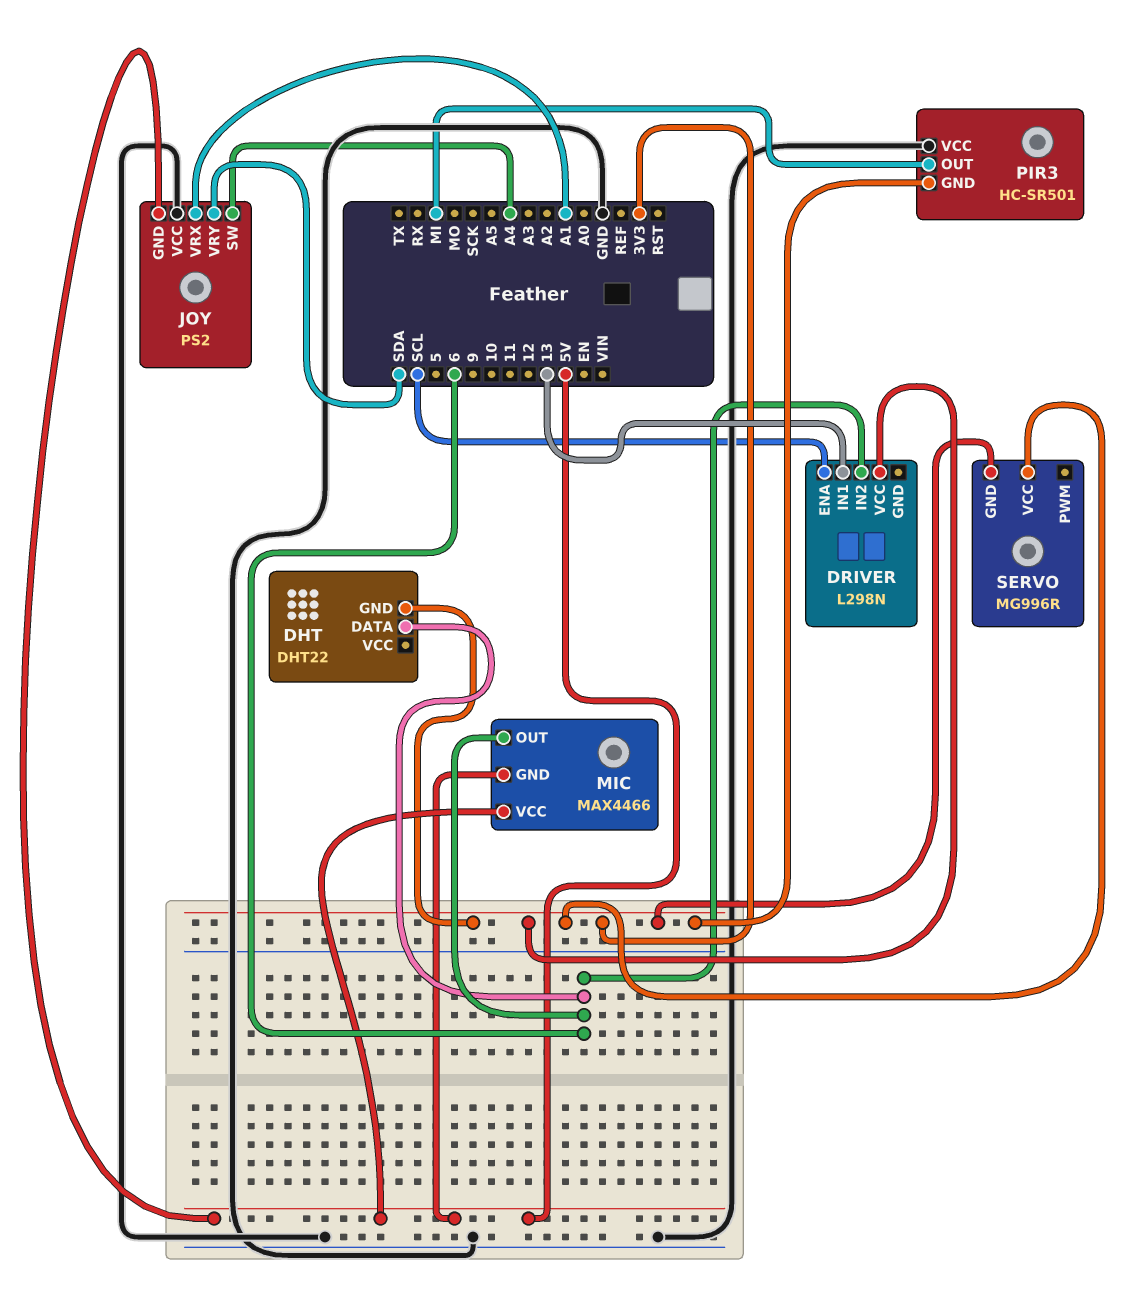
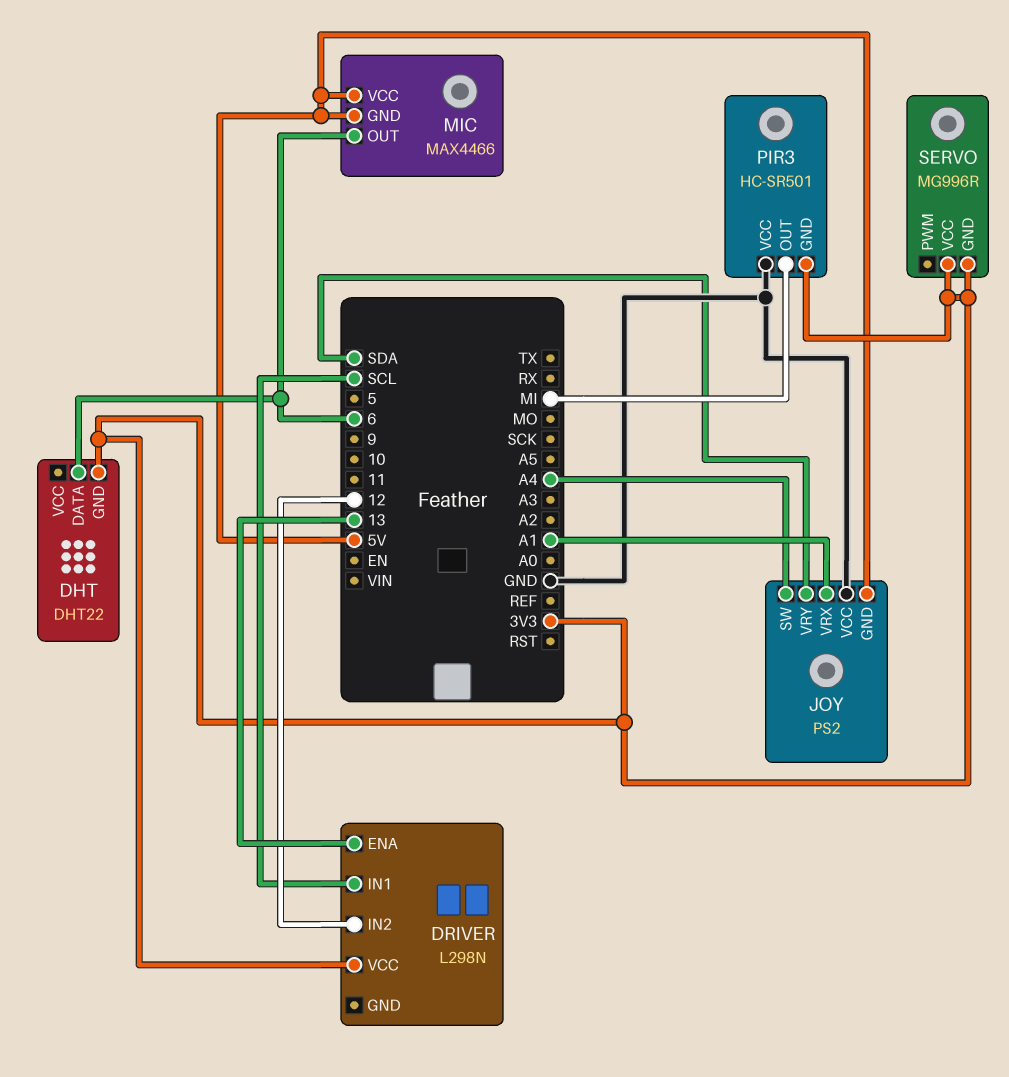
DRIVER pin ENA: SCL -> 13
DRIVER pin IN1: 13 -> SCL
DRIVER pin IN2: 6 -> 12

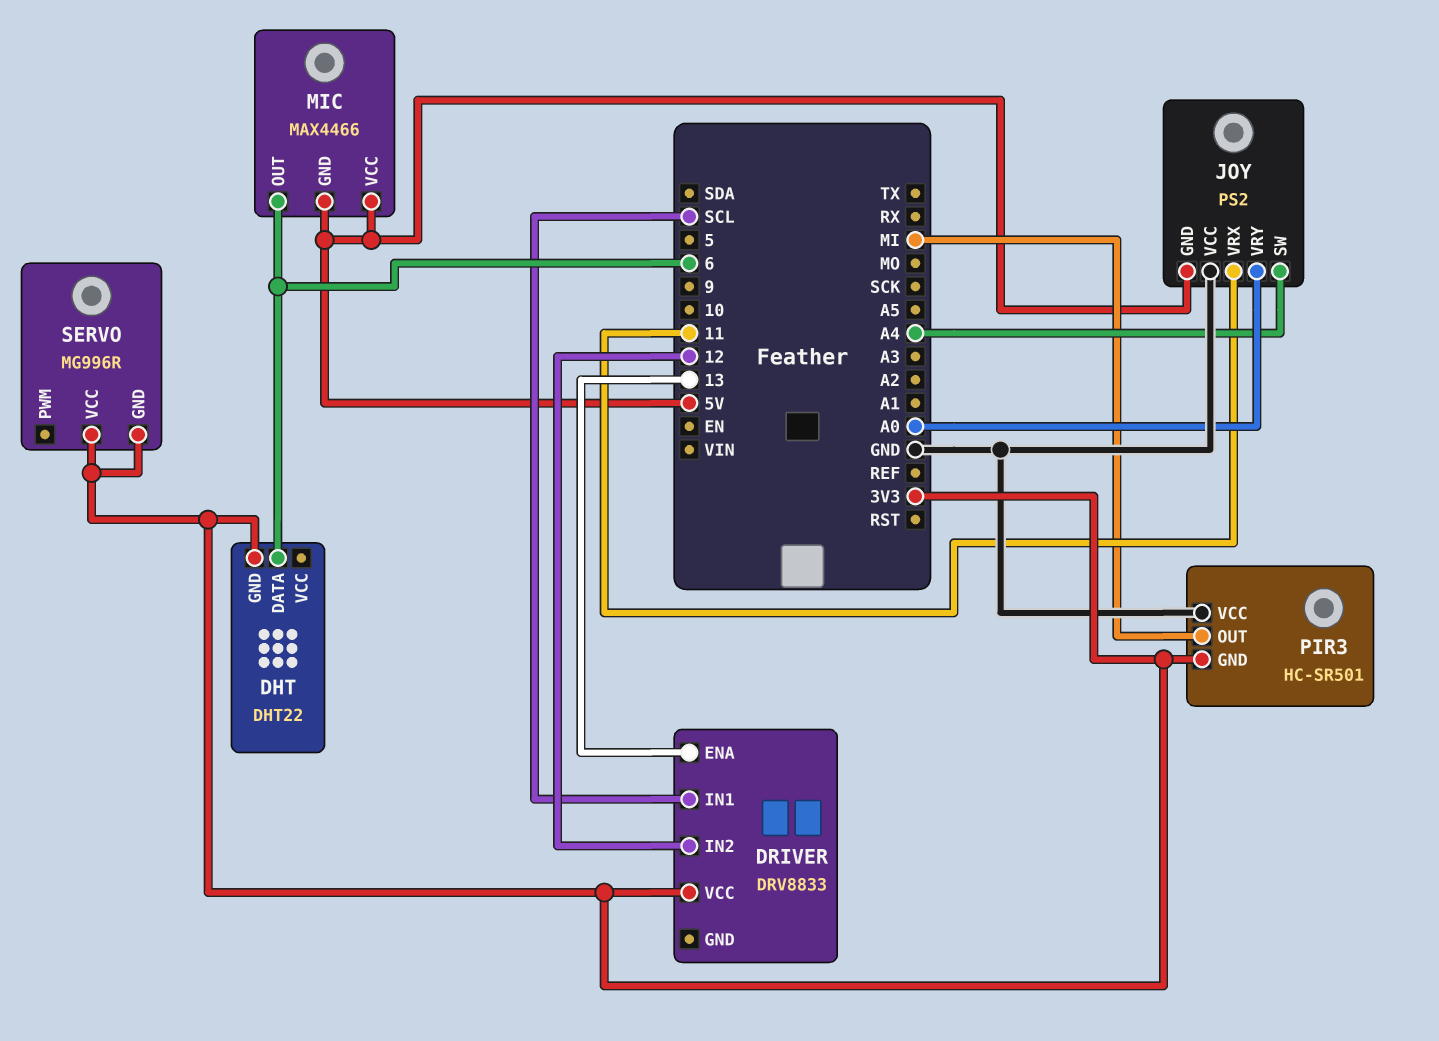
DRIVER: L298N -> DRV8833
JOY pin VRX: A1 -> 11
JOY pin VRY: SDA -> A0

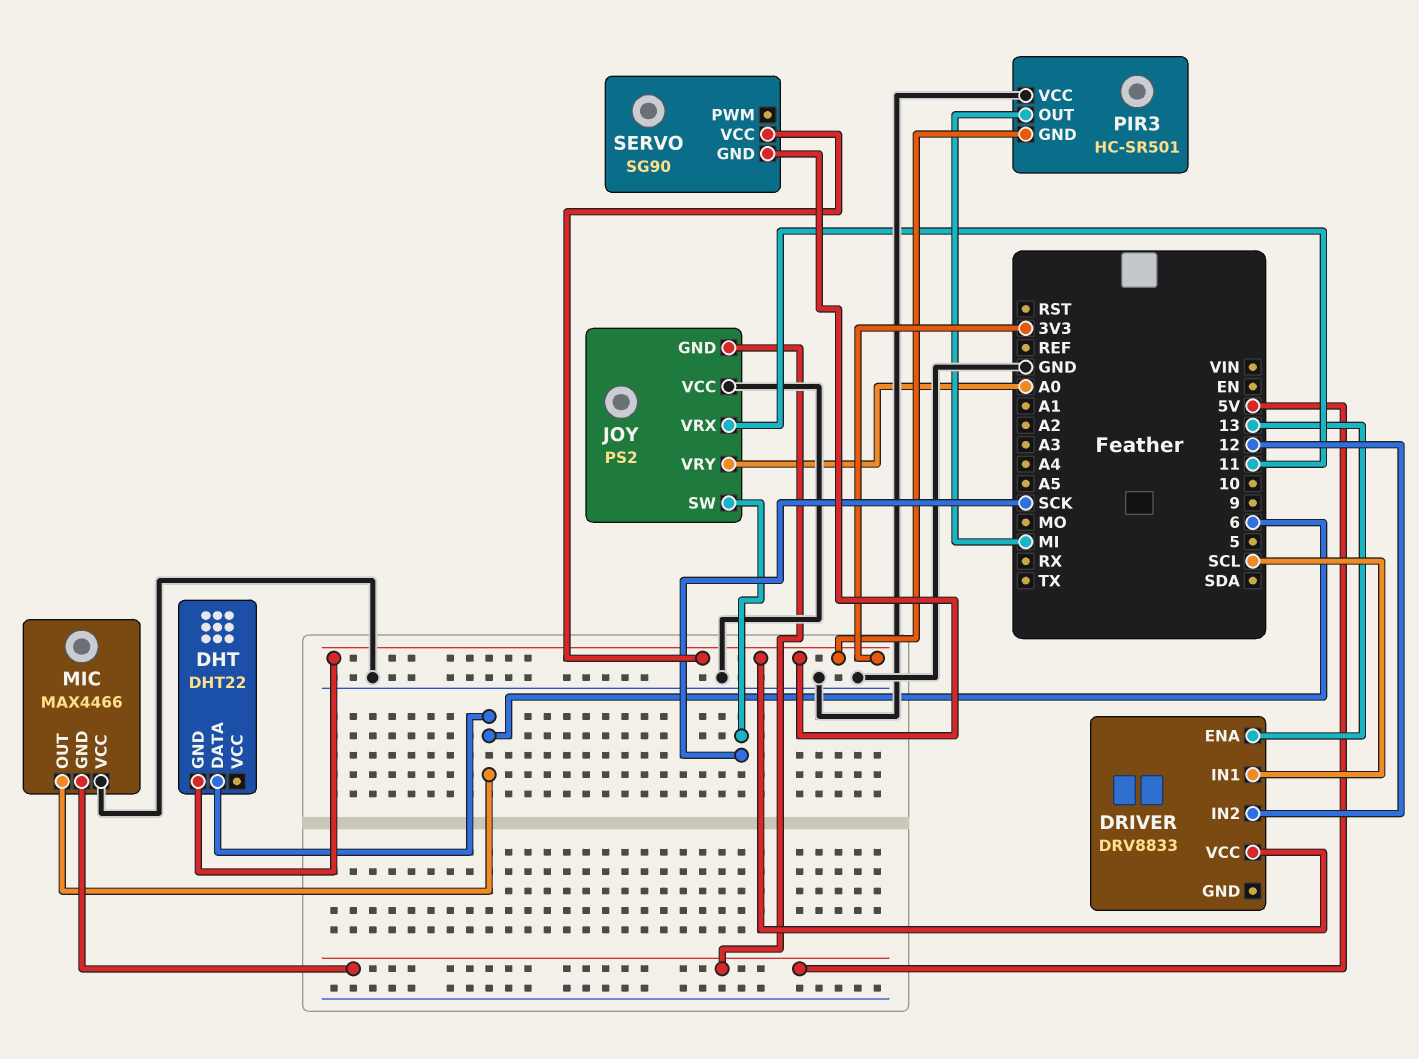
JOY pin SW: A4 -> SCK
MIC pin VCC: 5V -> GND
SERVO: MG996R -> SG90

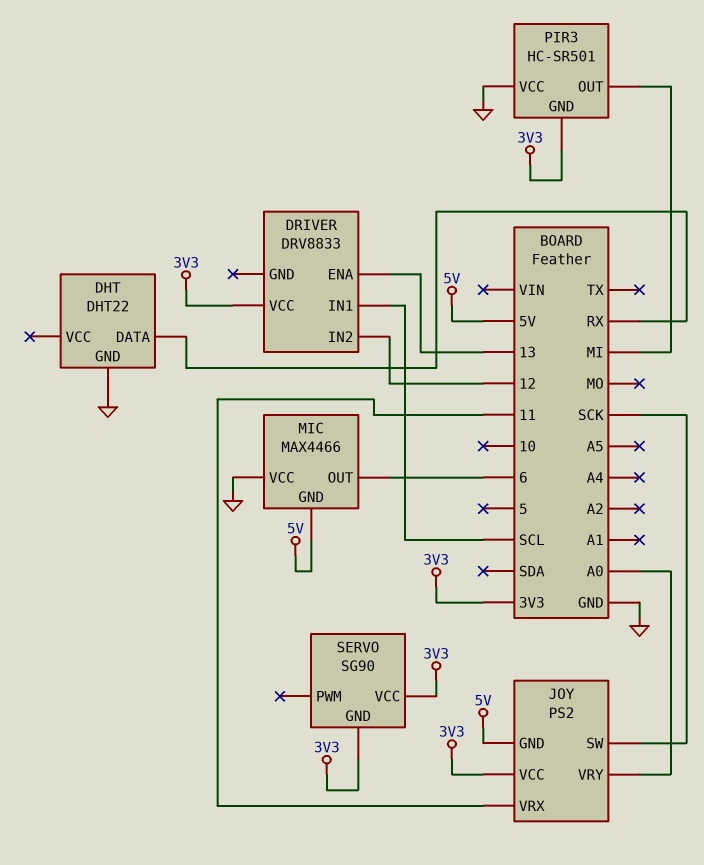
DHT pin DATA: 6 -> RX
DHT pin GND: 3V3 -> GND
JOY pin VCC: GND -> 3V3

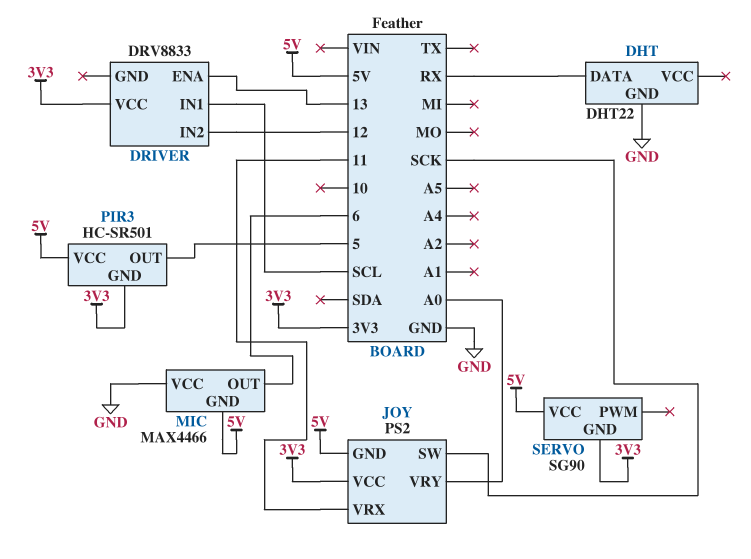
PIR3 pin OUT: MI -> 5
PIR3 pin VCC: GND -> 5V
SERVO pin VCC: 3V3 -> 5V

